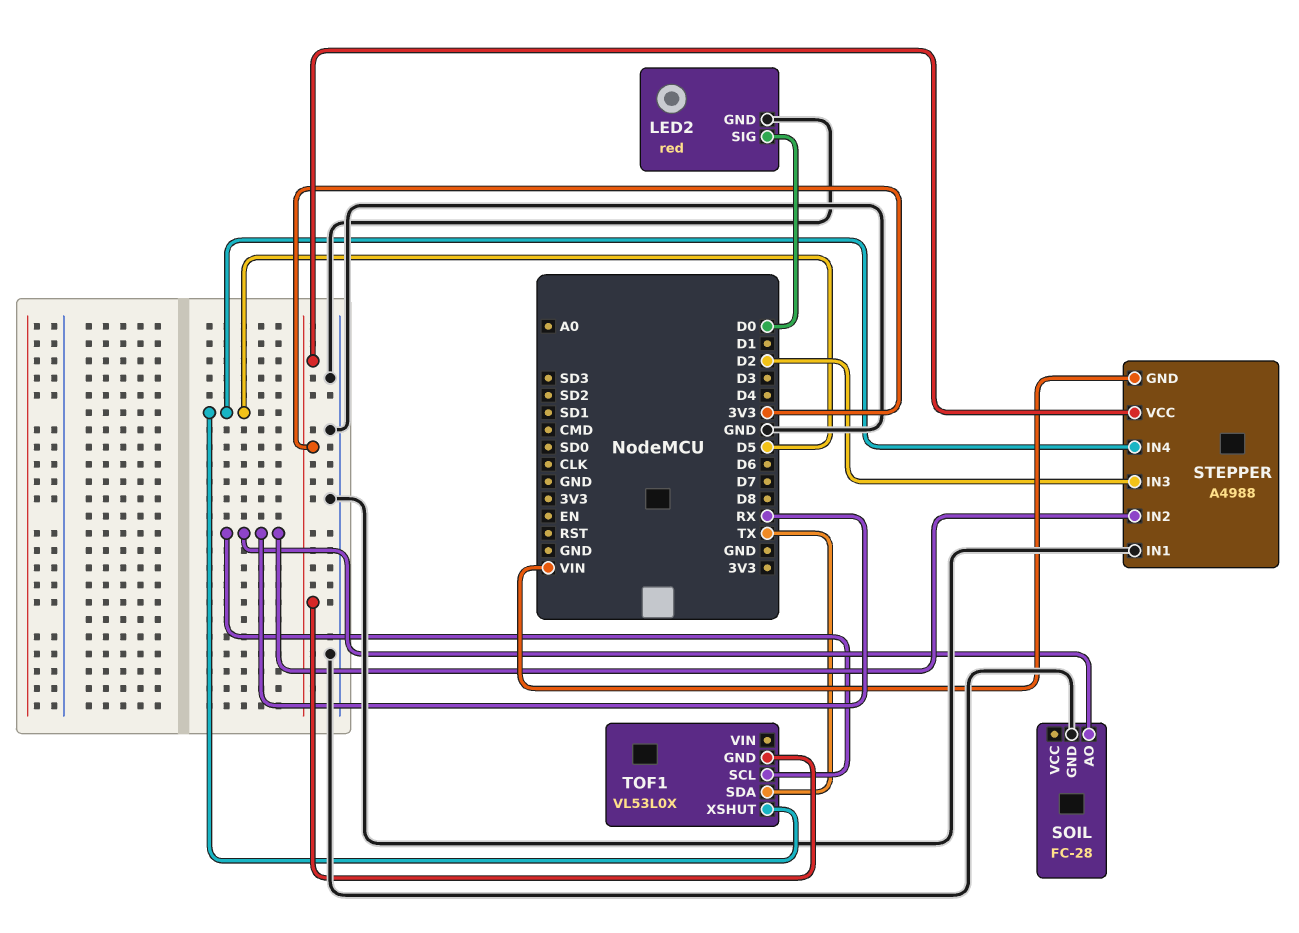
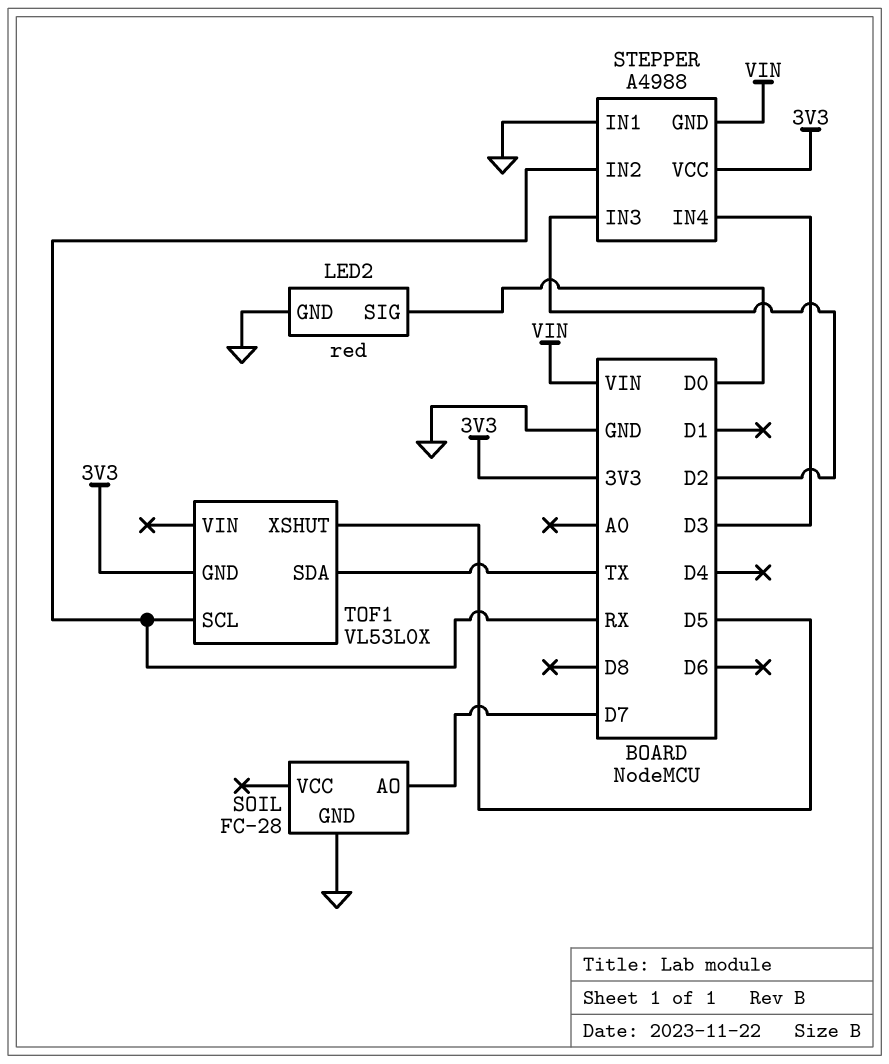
SOIL pin AO: RX -> D7
STEPPER pin IN4: D5 -> D3

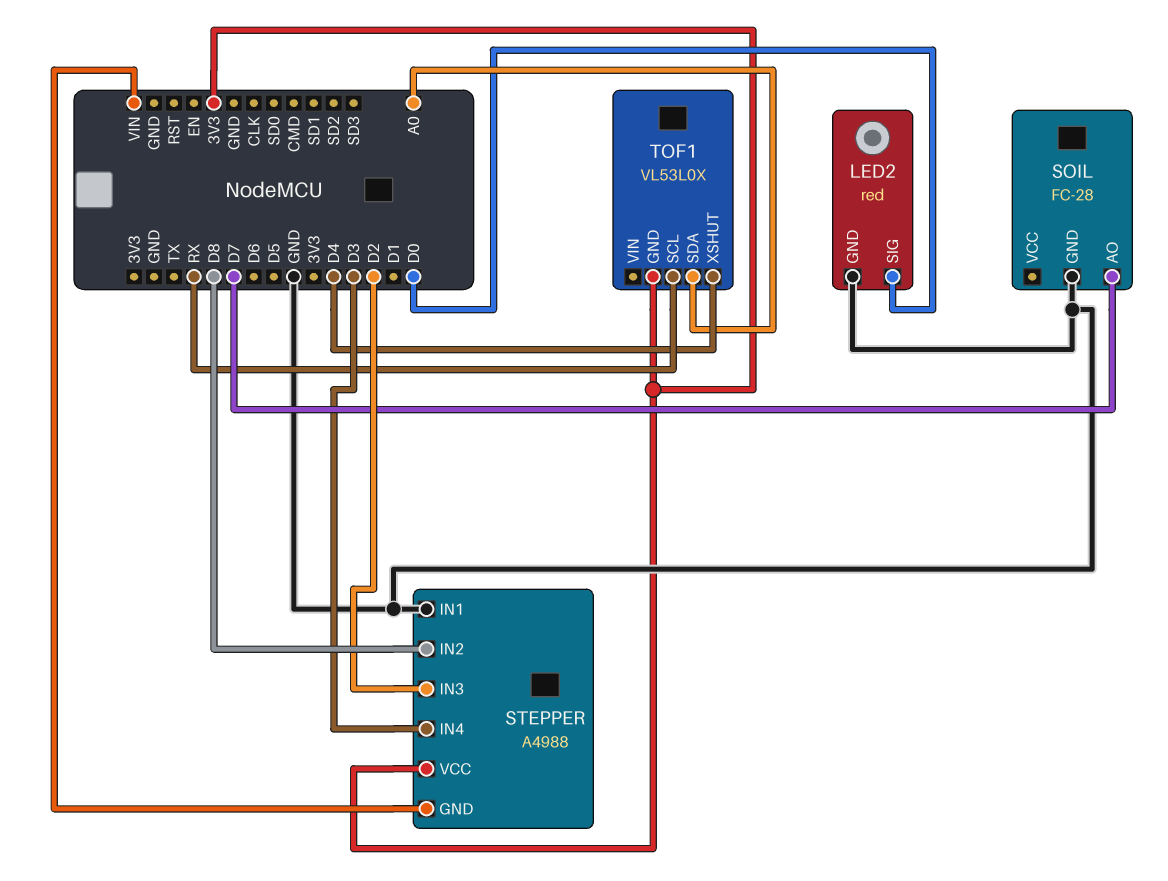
STEPPER pin IN2: RX -> D8
TOF1 pin SDA: TX -> A0
TOF1 pin XSHUT: D5 -> D4

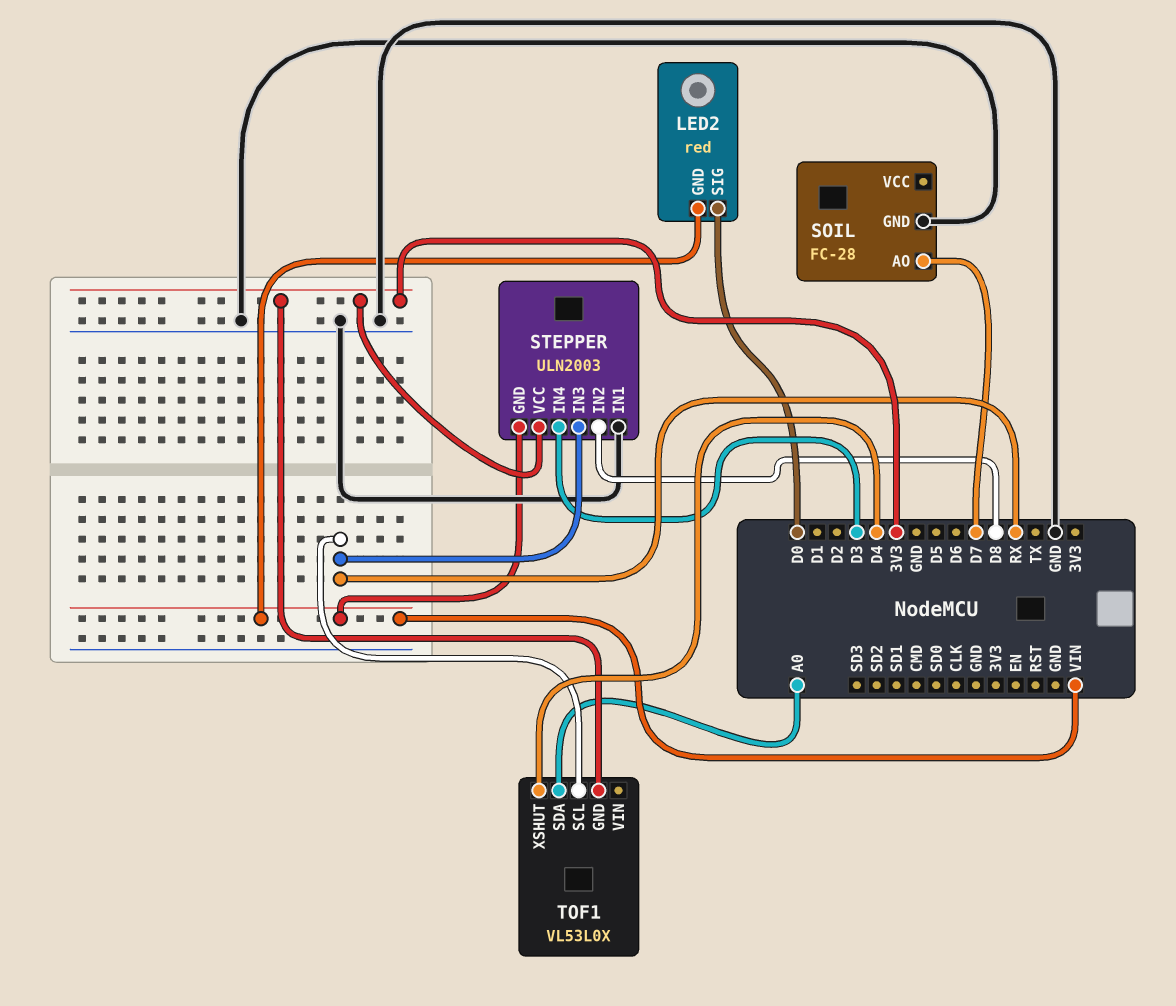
LED2 pin GND: GND -> VIN
STEPPER: A4988 -> ULN2003
STEPPER pin IN3: D2 -> RX

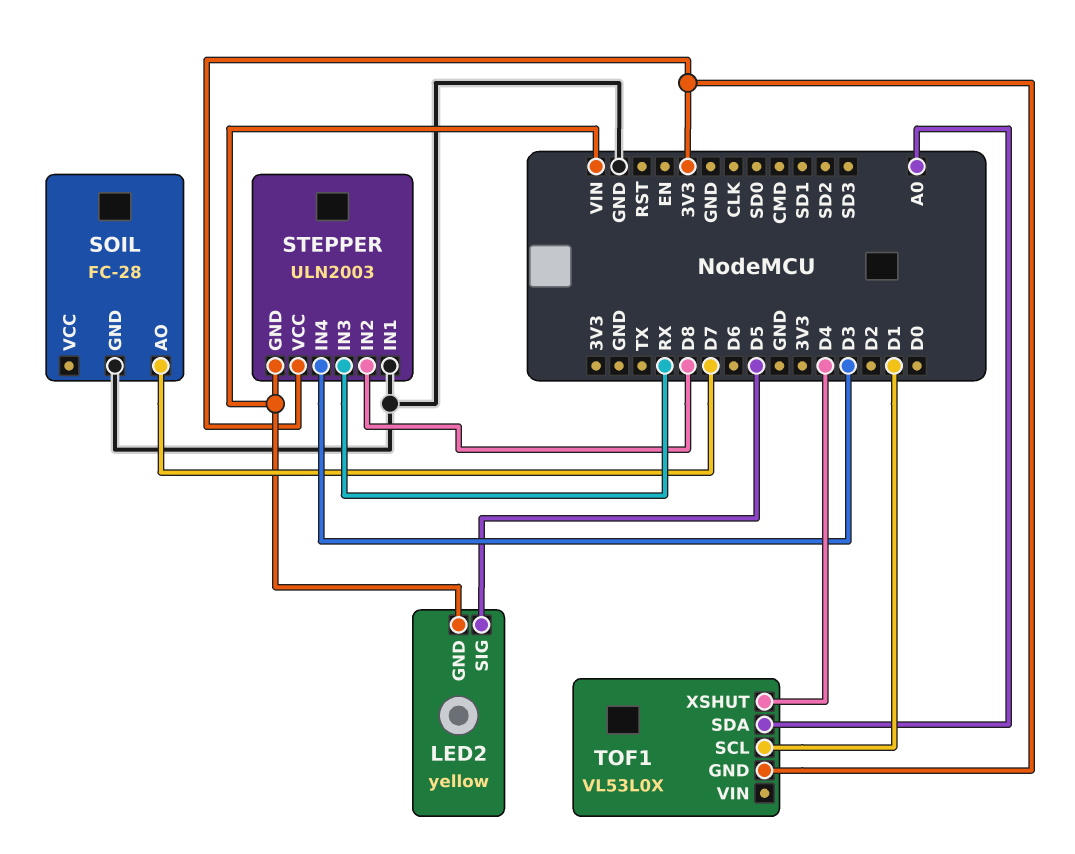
LED2: red -> yellow
LED2 pin SIG: D0 -> D5
TOF1 pin SCL: RX -> D1

